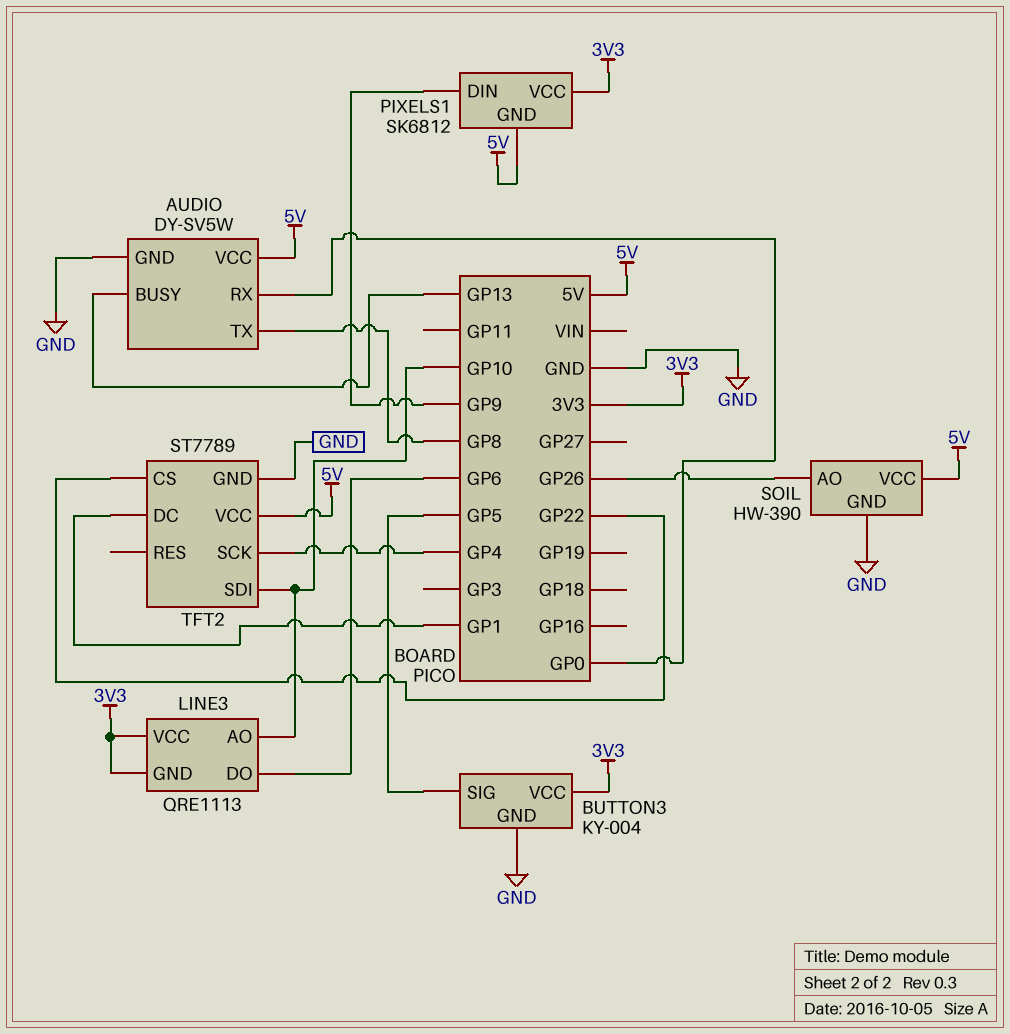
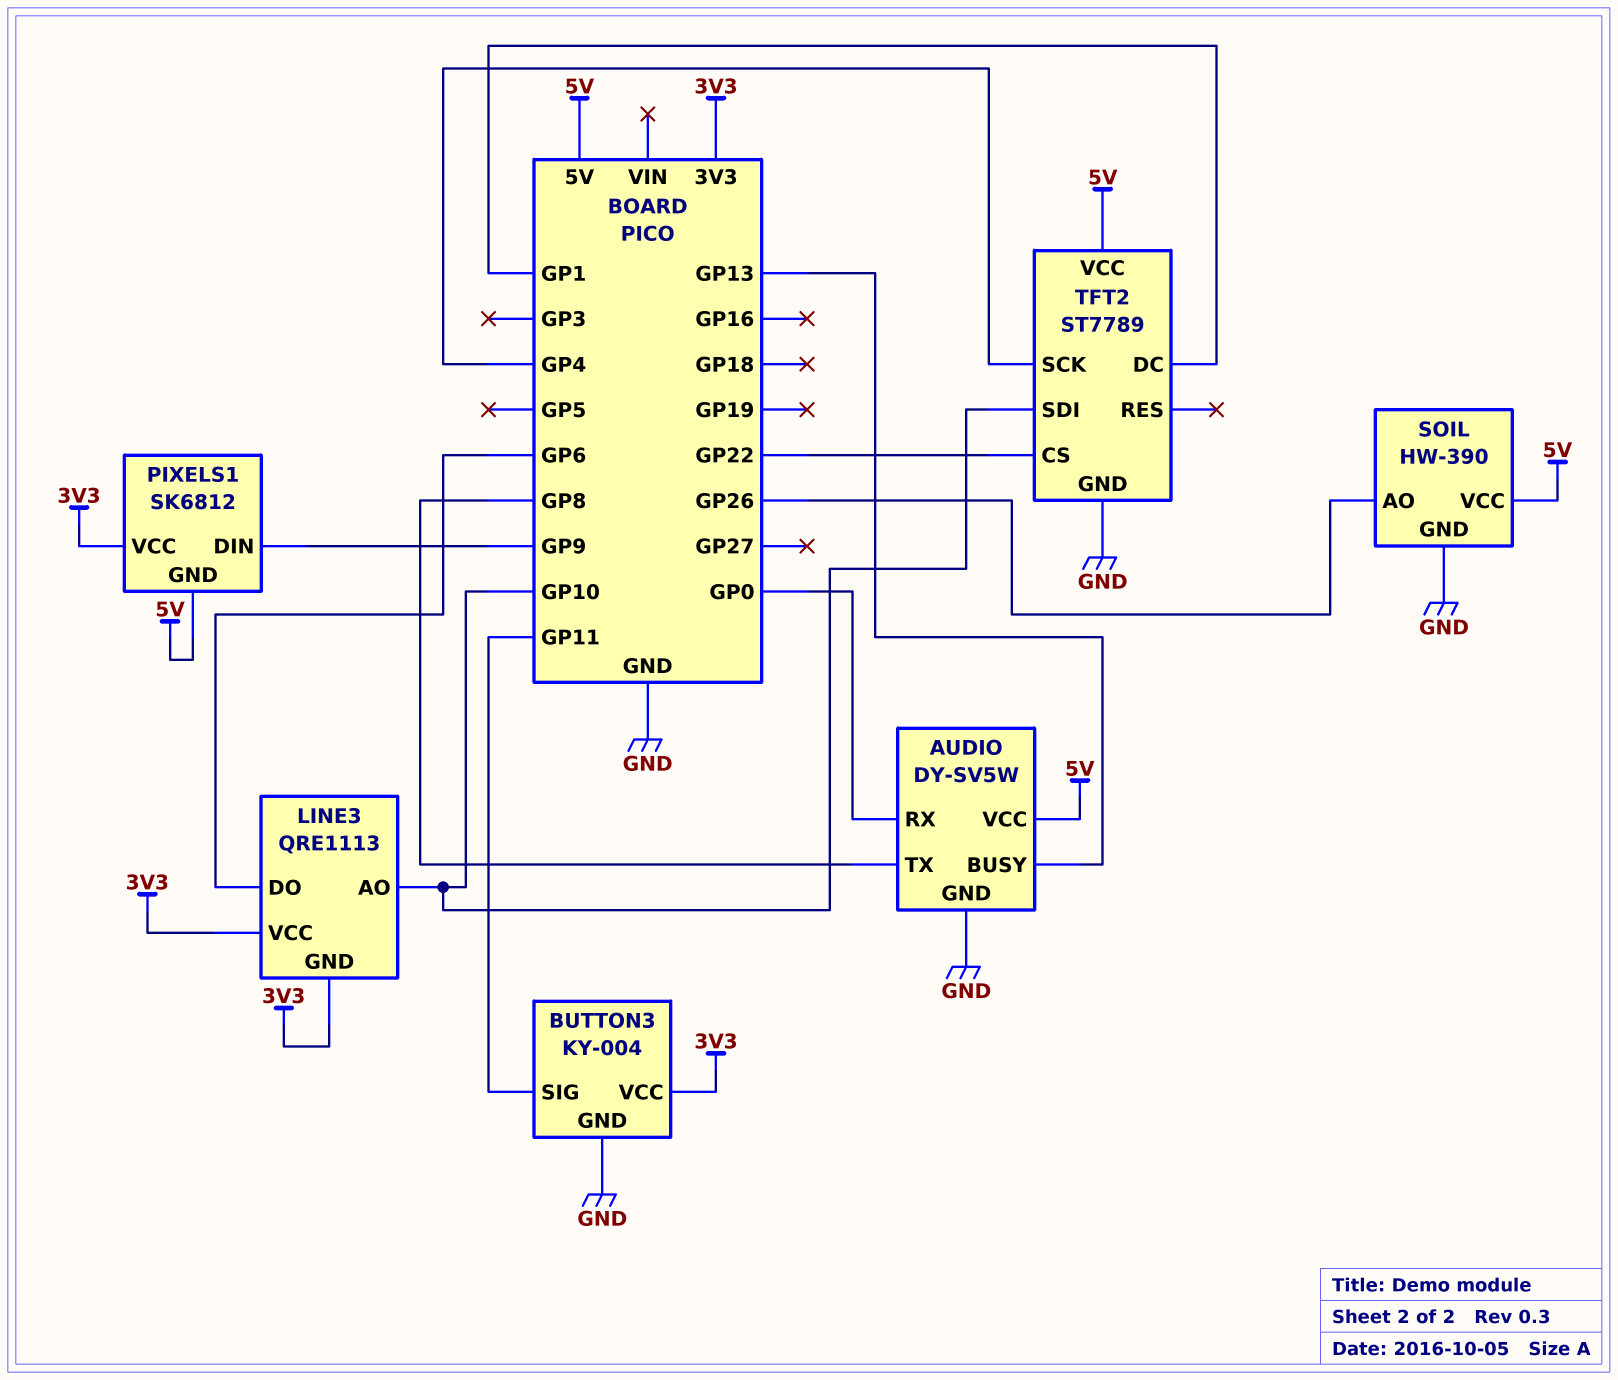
BUTTON3 pin SIG: GP5 -> GP11

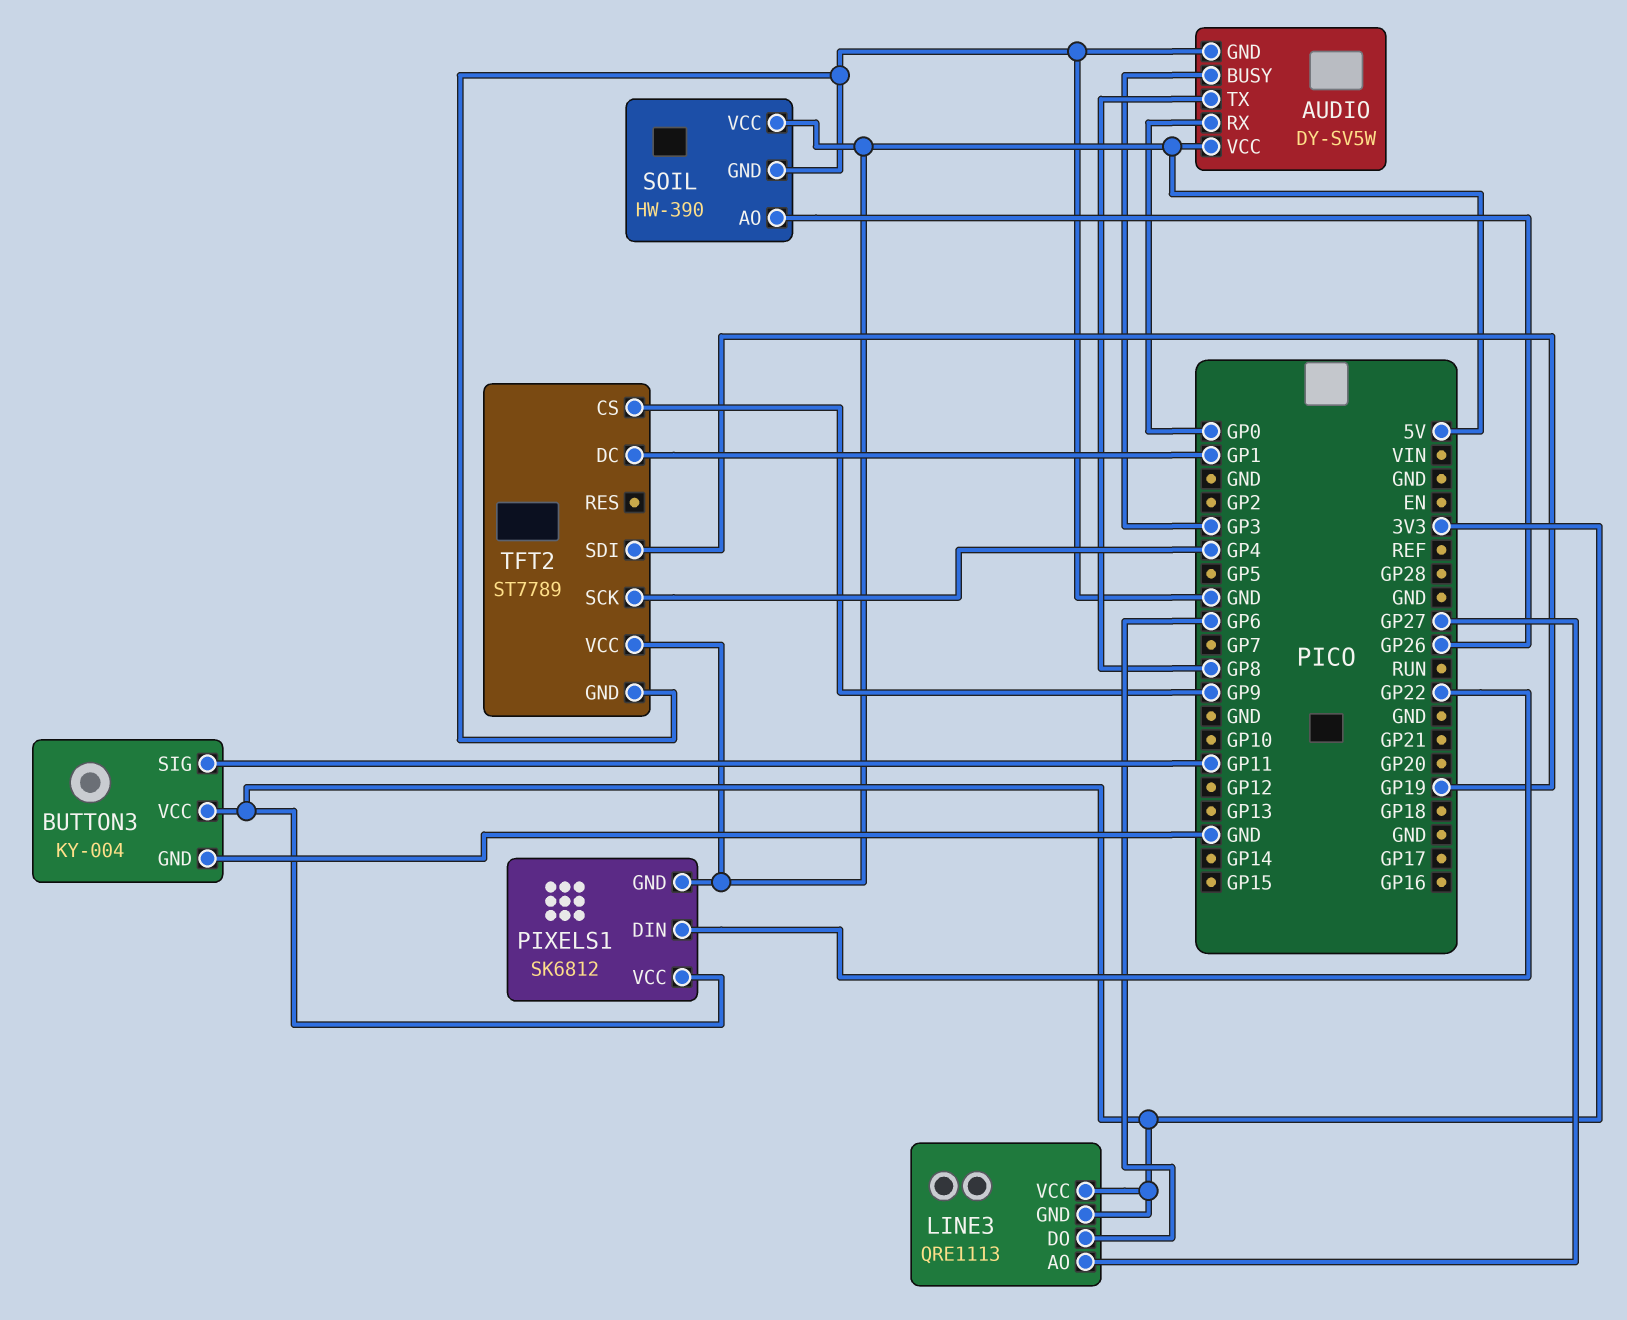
AUDIO pin BUSY: GP13 -> GP3
LINE3 pin AO: GP10 -> GP27
PIXELS1 pin DIN: GP9 -> GP22
TFT2 pin CS: GP22 -> GP9
TFT2 pin SDI: GP10 -> GP19

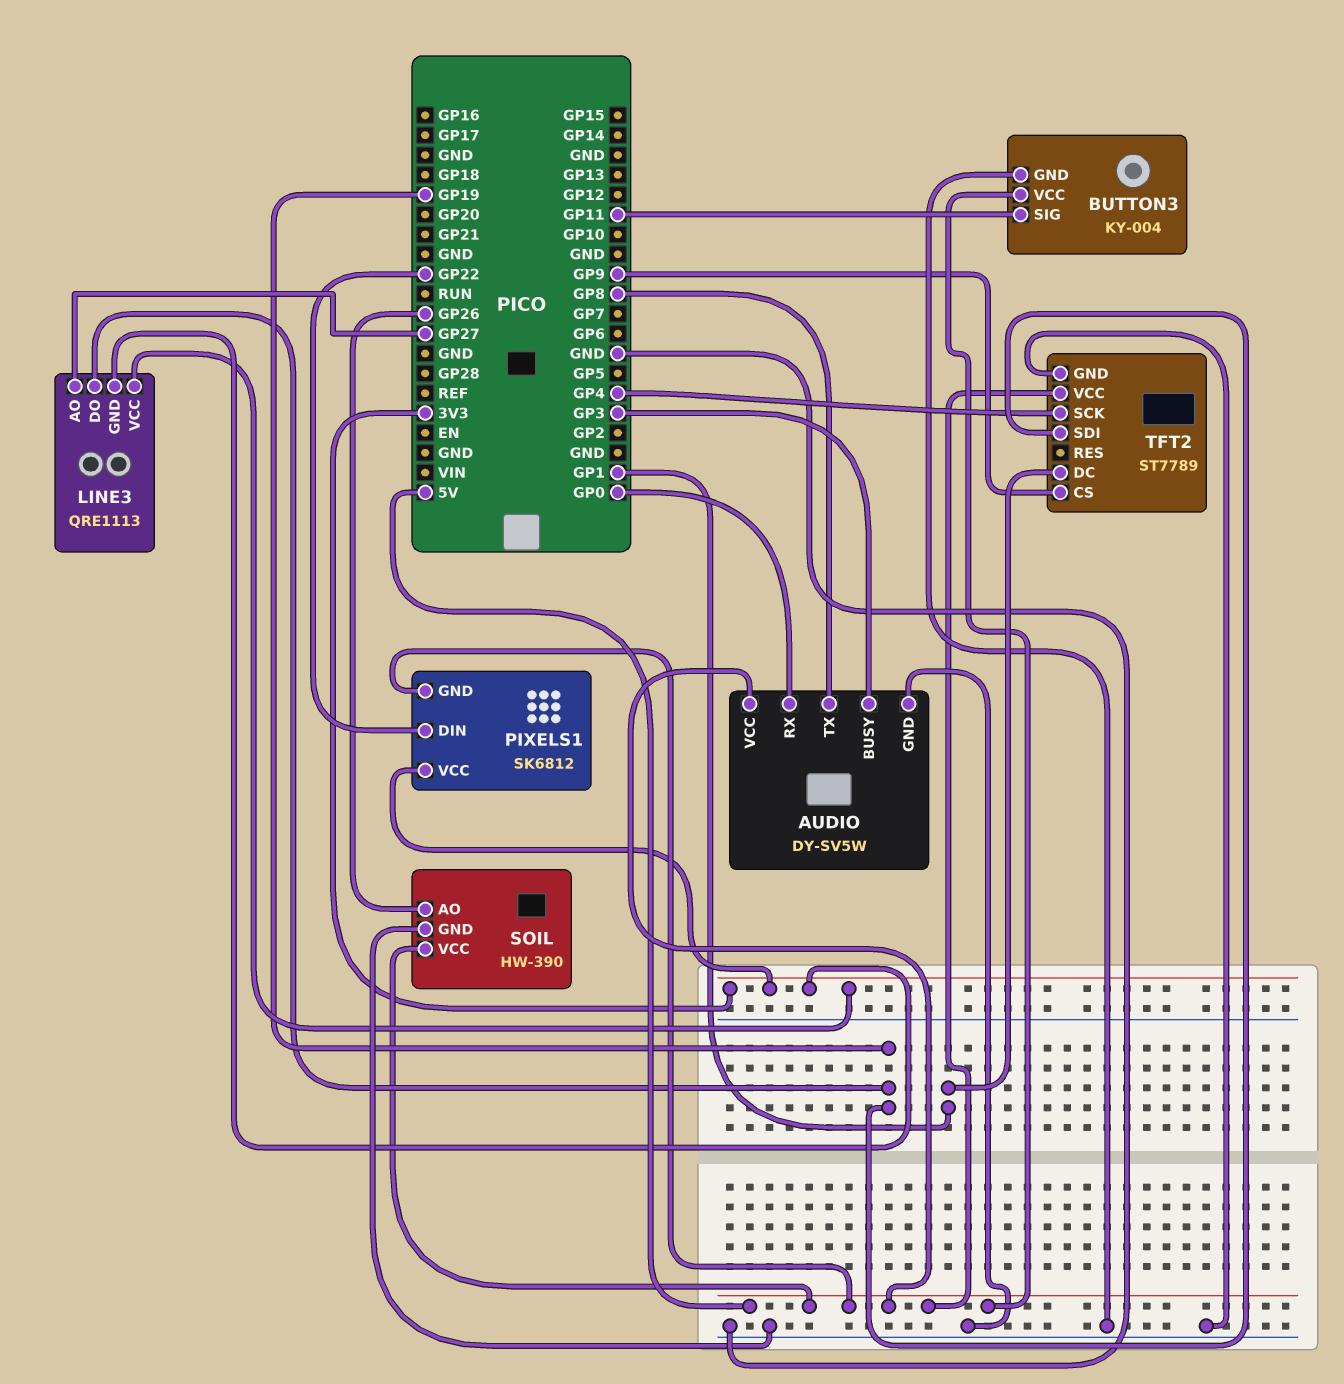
BUTTON3 pin VCC: 3V3 -> 5V
LINE3 pin DO: GP6 -> GP19

